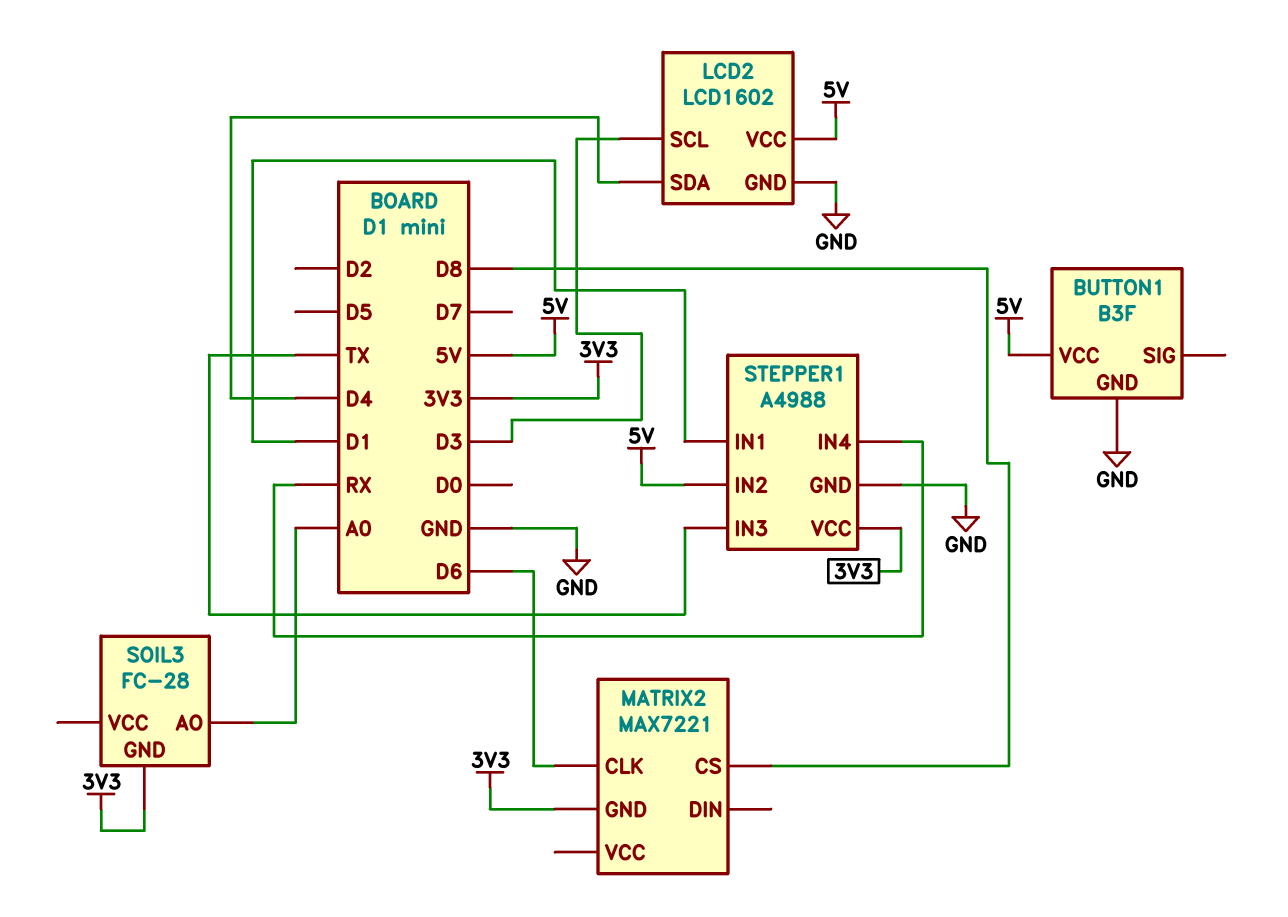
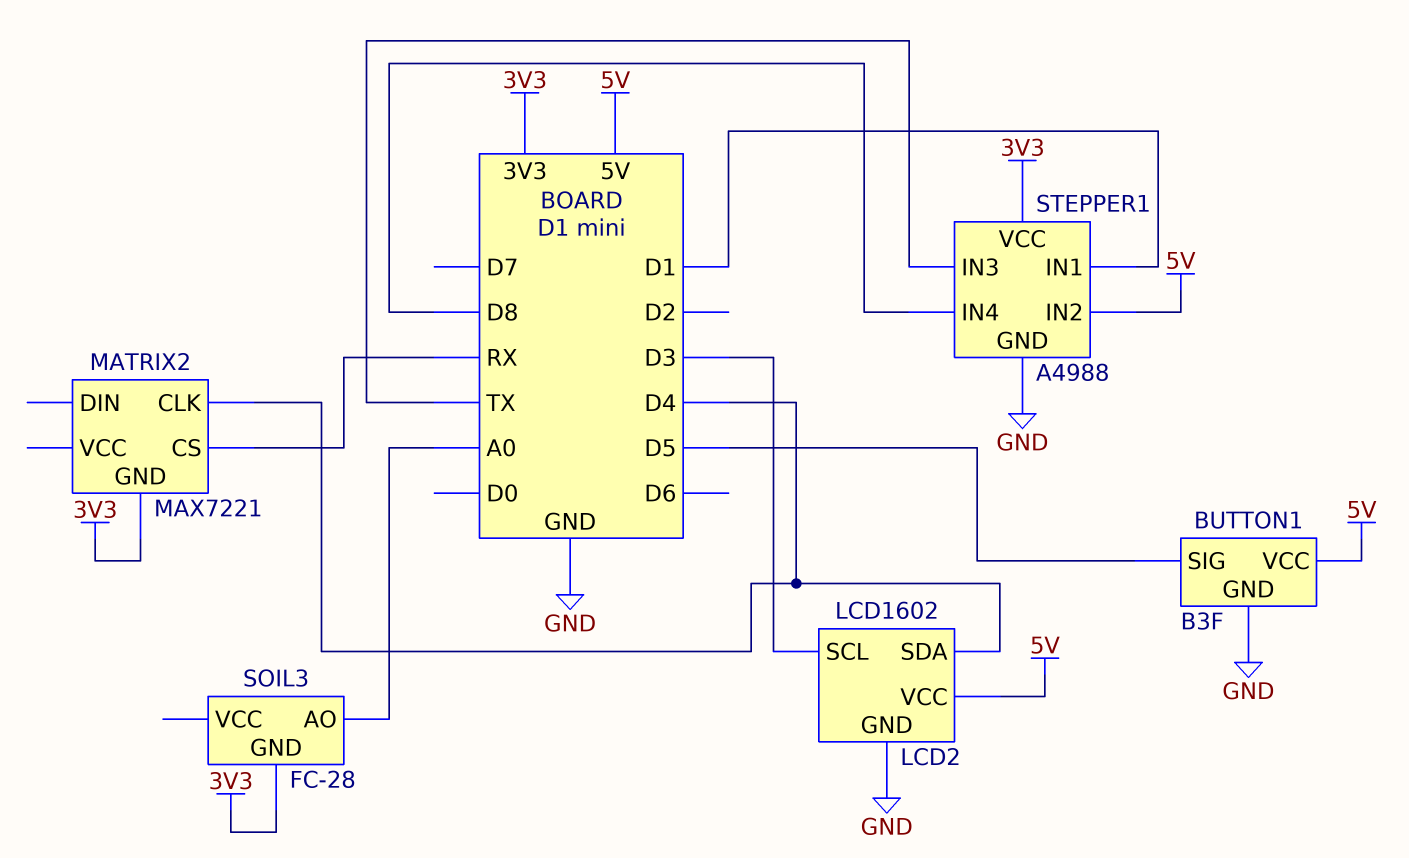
BUTTON1 pin SIG: none -> D5
MATRIX2 pin CLK: D6 -> D4
MATRIX2 pin CS: D8 -> RX
STEPPER1 pin IN4: RX -> D8

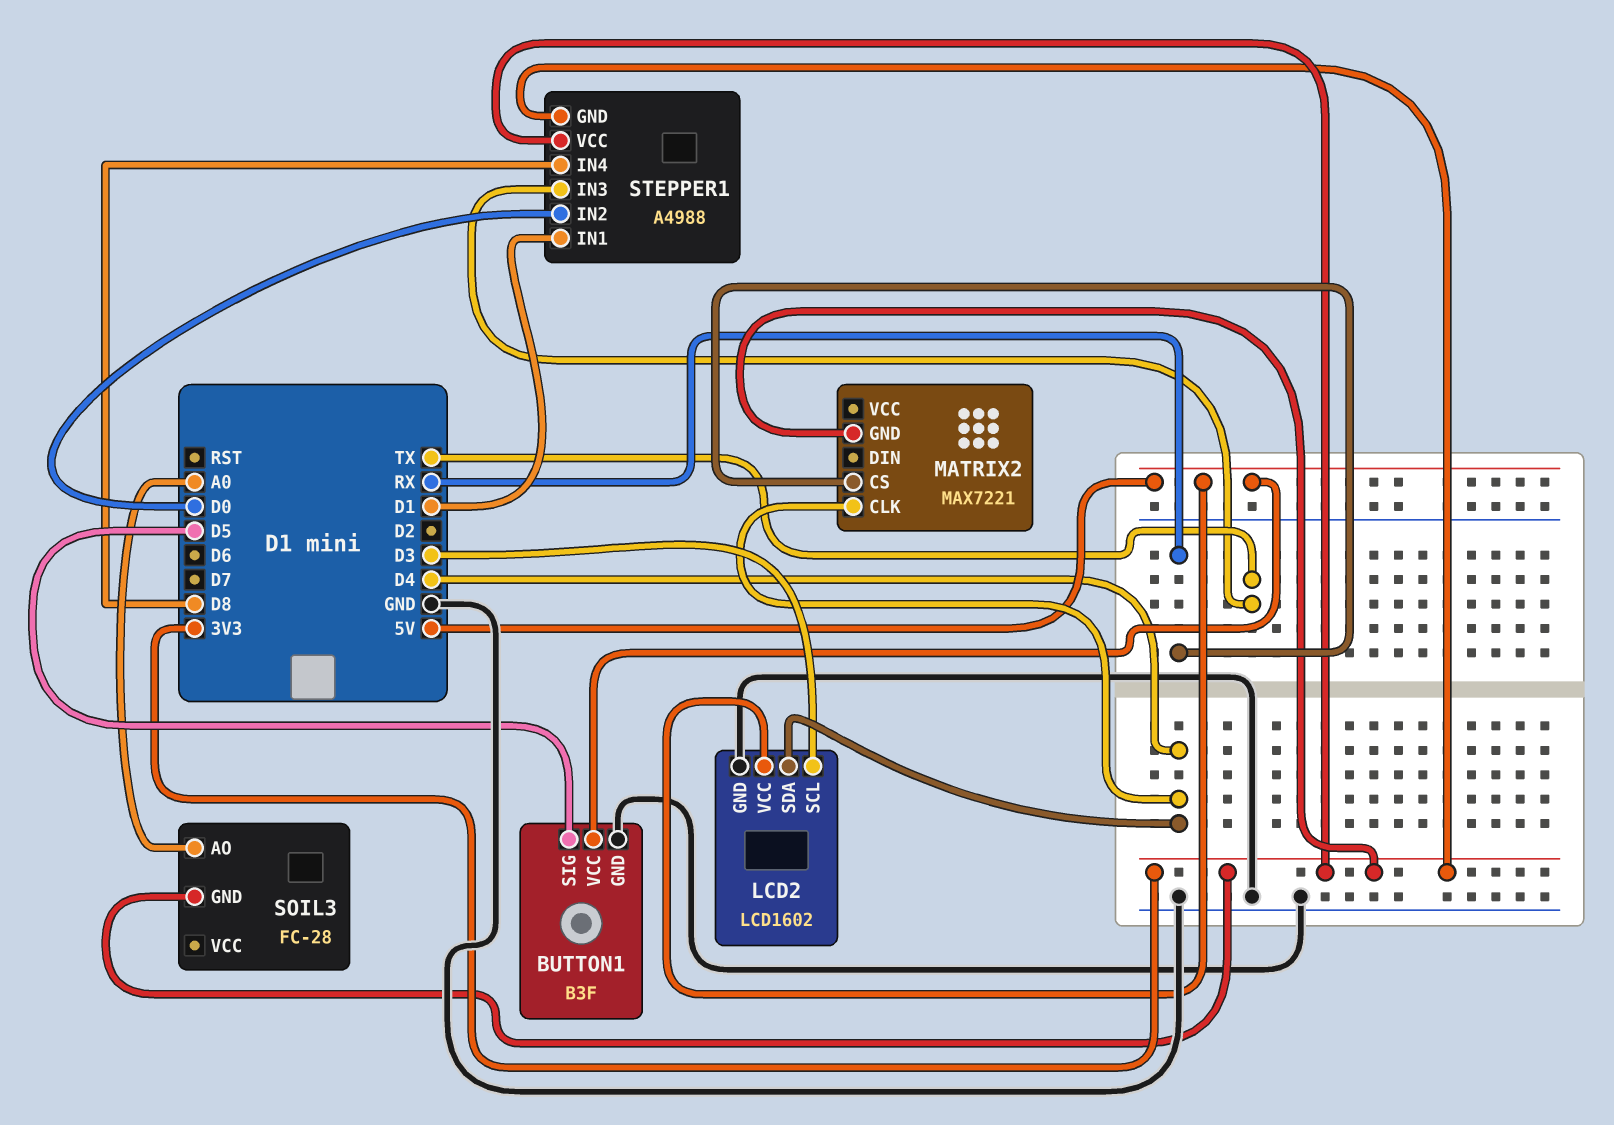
STEPPER1 pin GND: GND -> 3V3
STEPPER1 pin IN2: 5V -> D0

